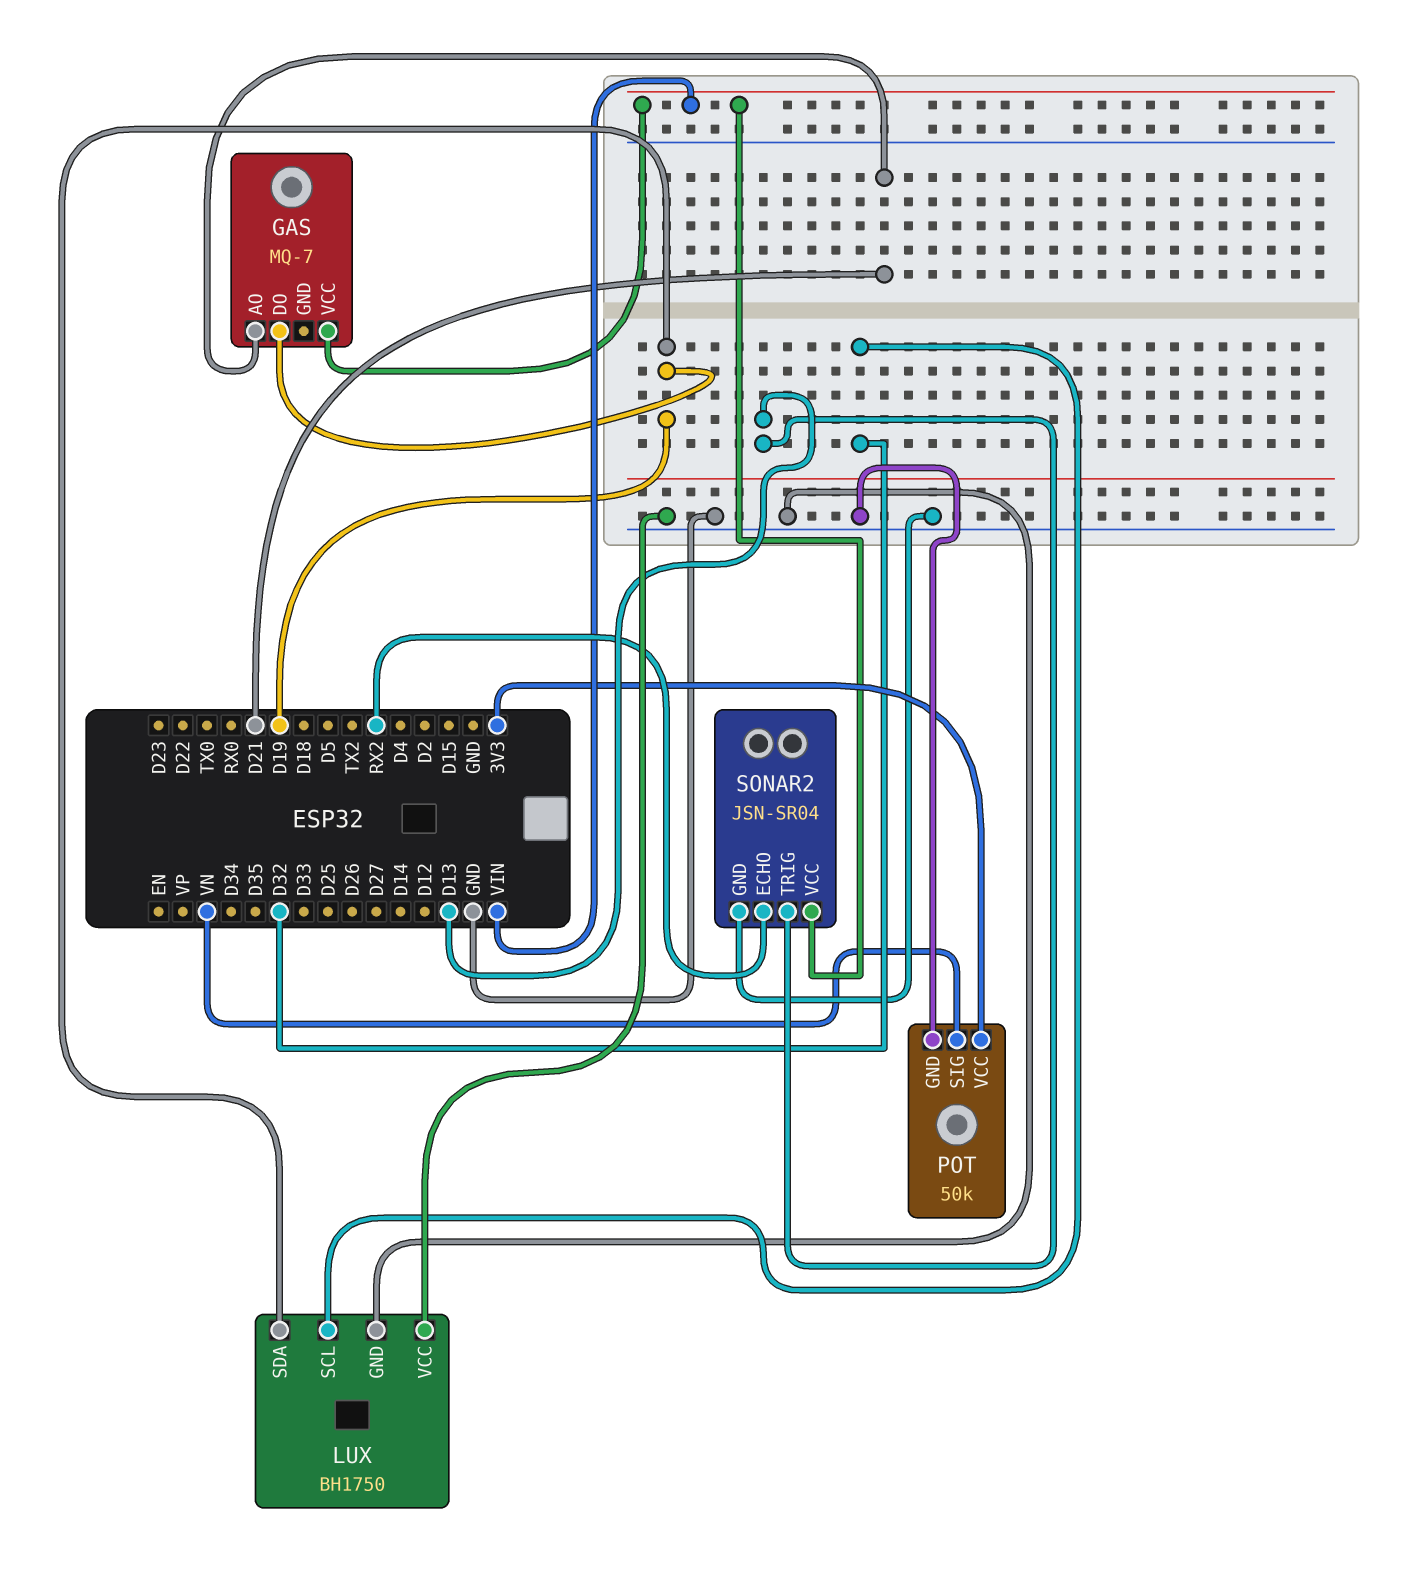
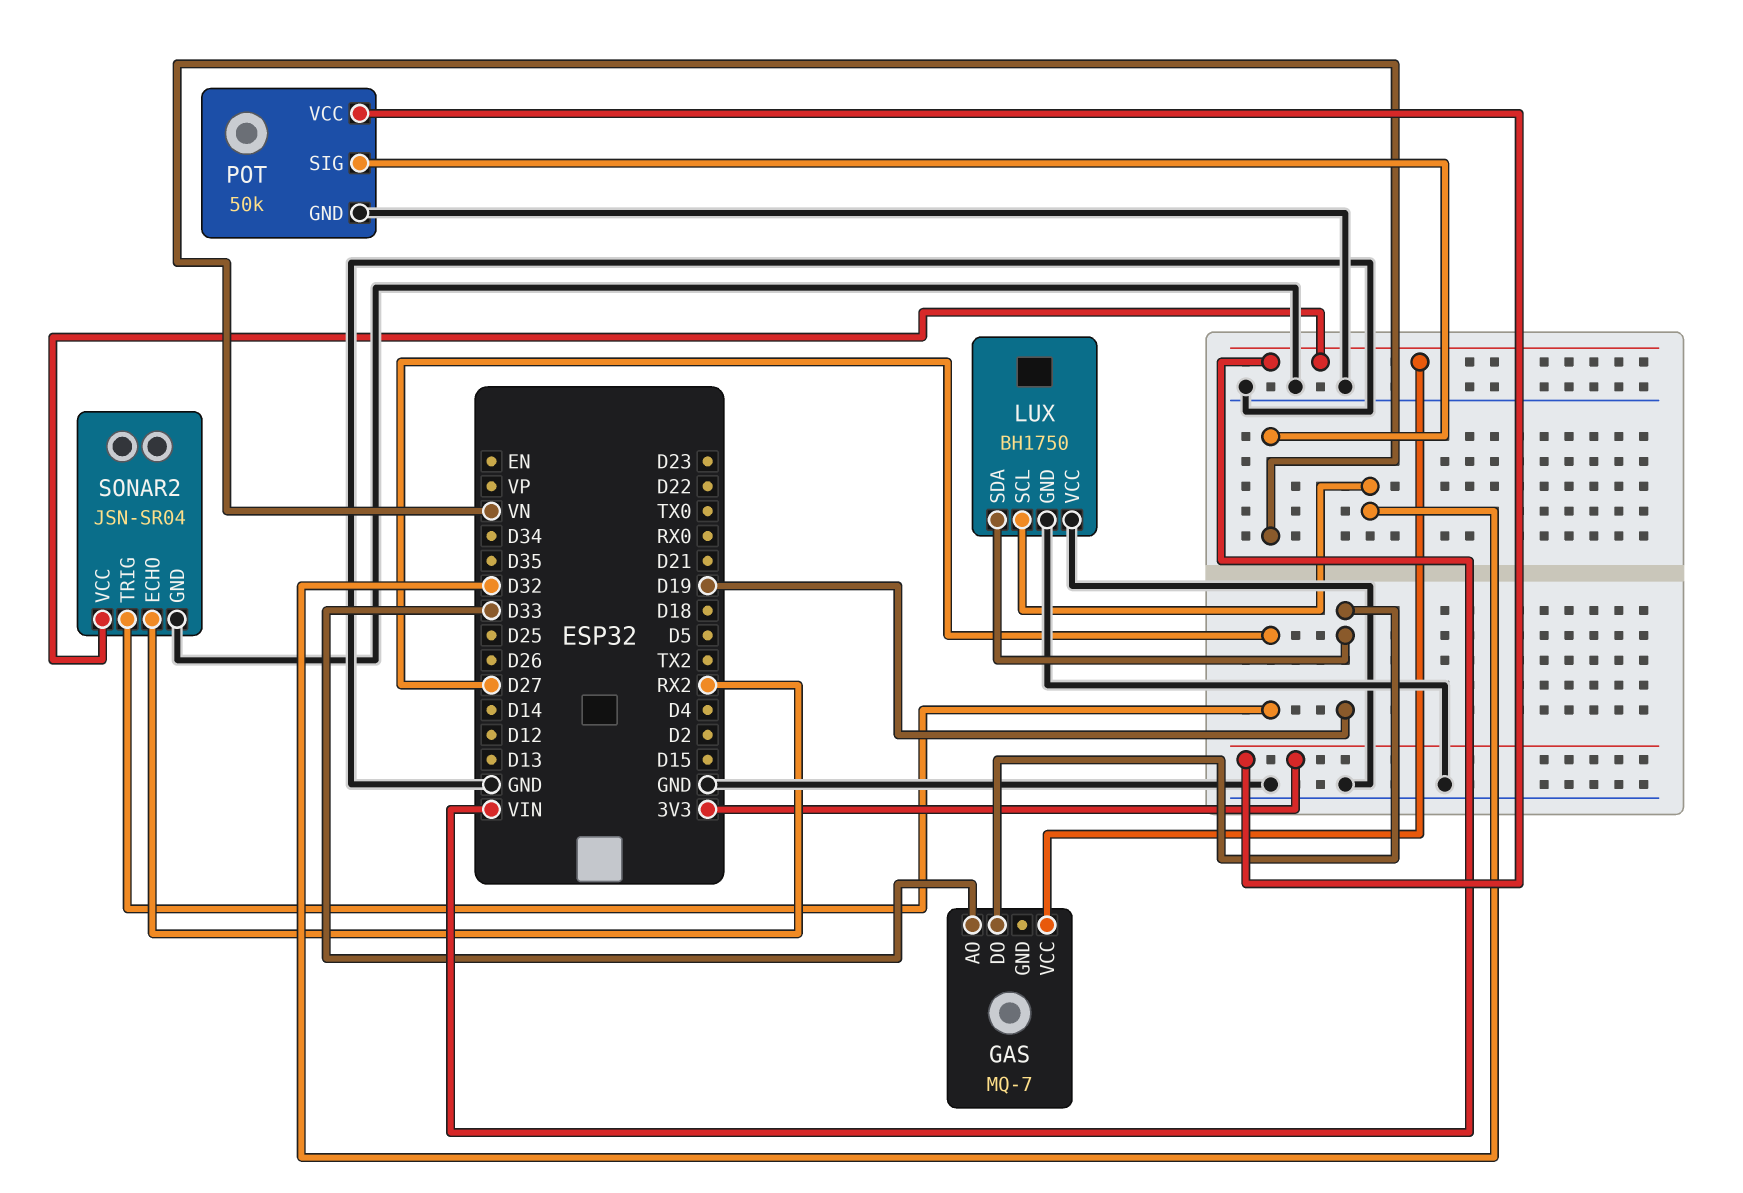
GAS pin AO: D21 -> D33
SONAR2 pin TRIG: D13 -> D27

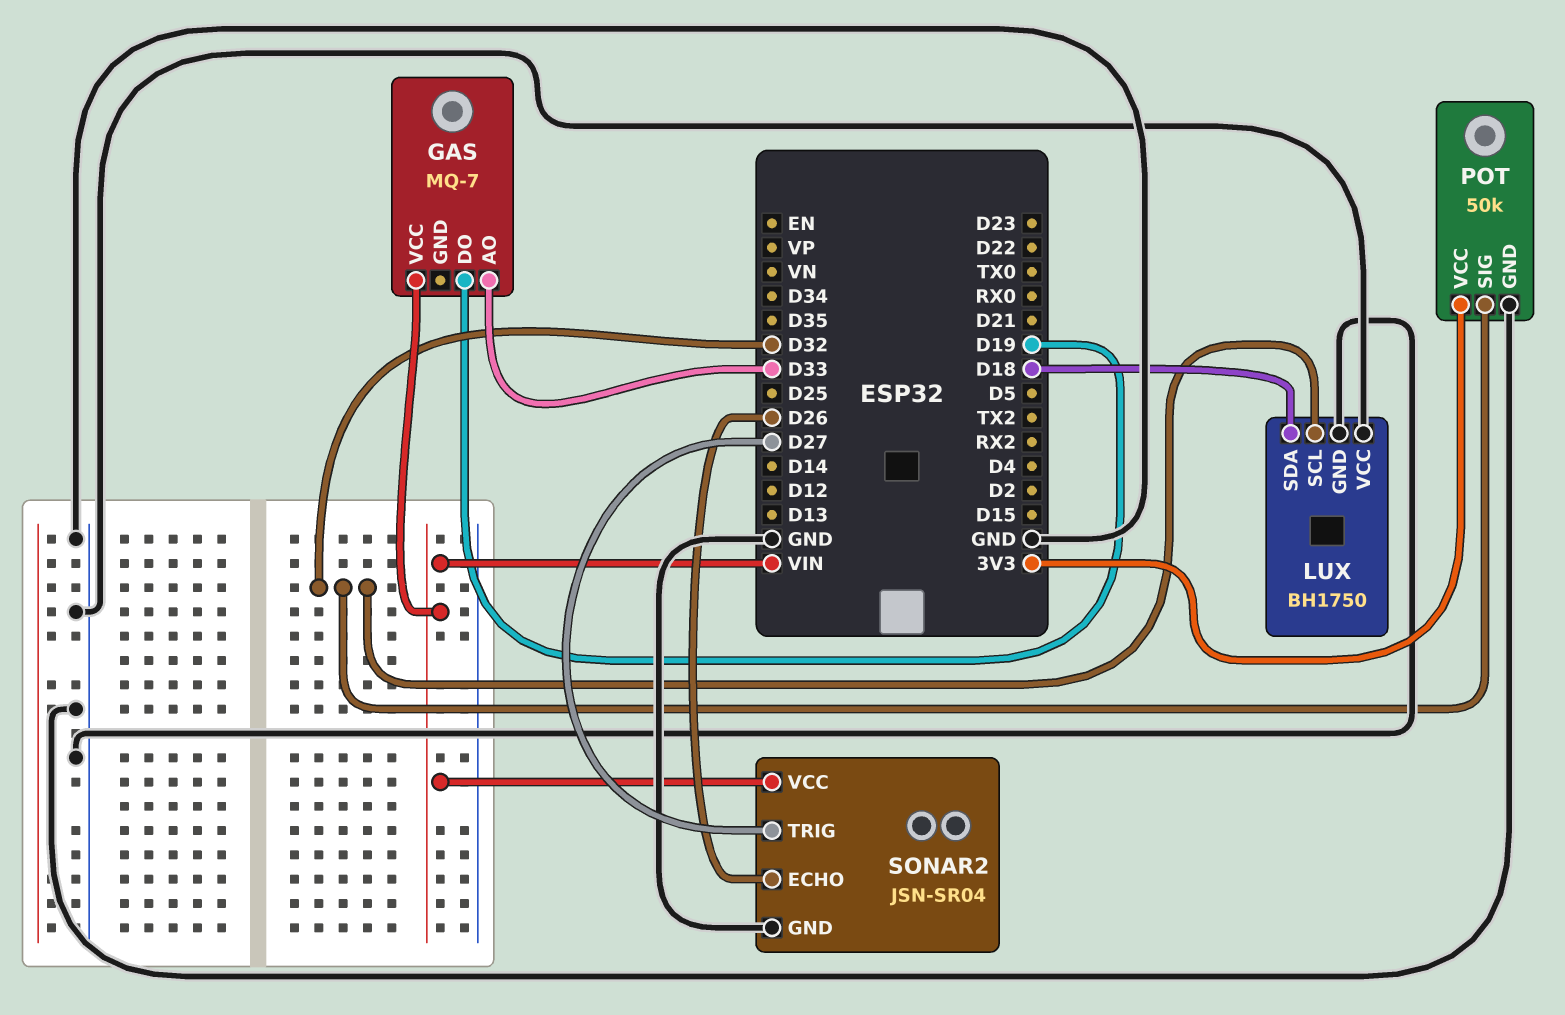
LUX pin SDA: D19 -> D18
POT pin SIG: VN -> D32
SONAR2 pin ECHO: RX2 -> D26

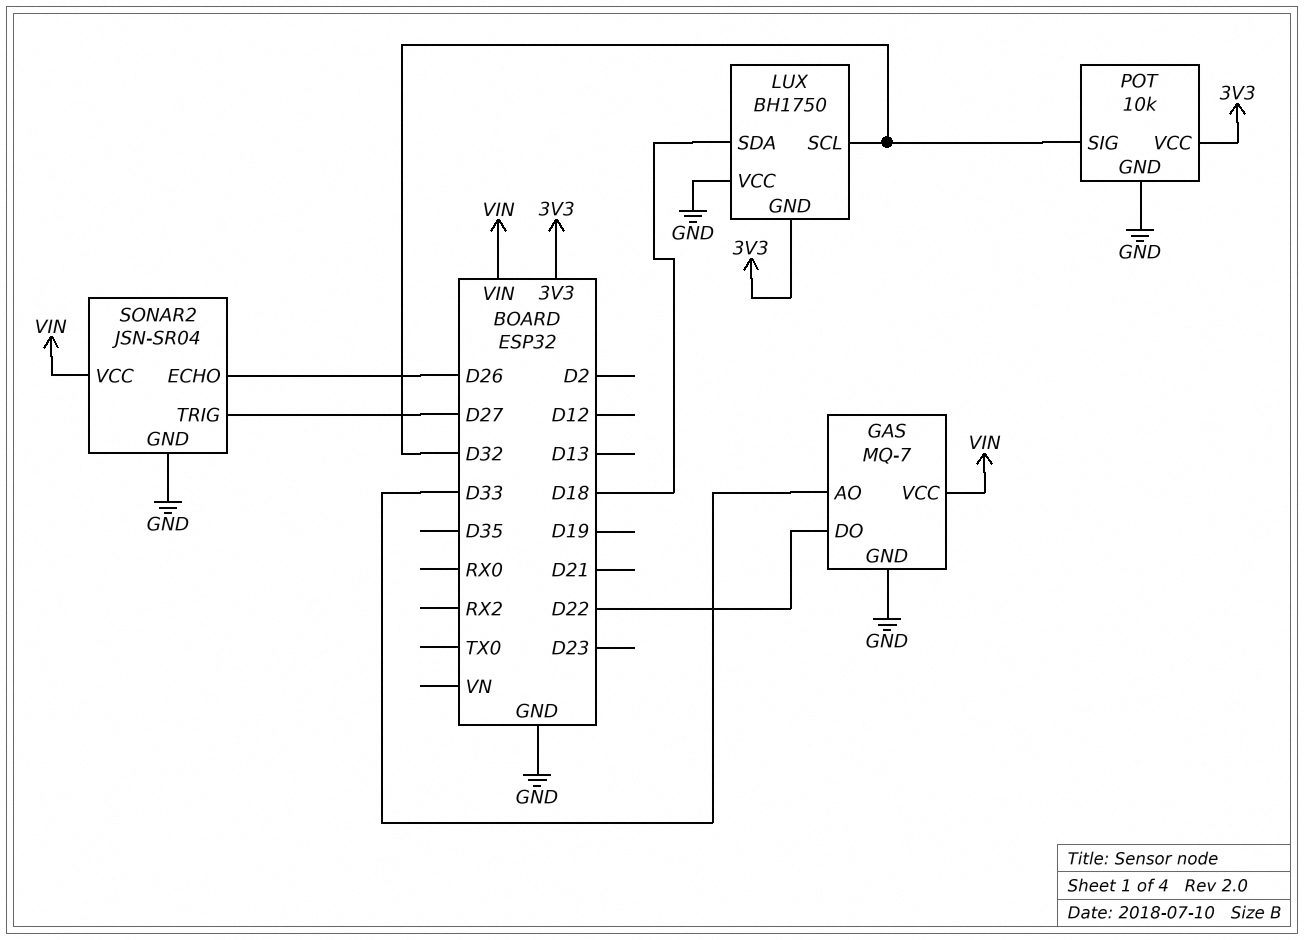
GAS pin DO: D19 -> D22
GAS pin GND: none -> GND
LUX pin GND: GND -> 3V3
POT: 50k -> 10k

